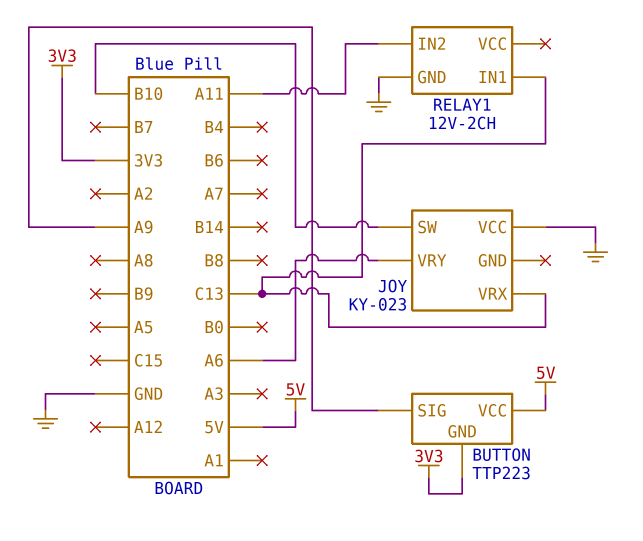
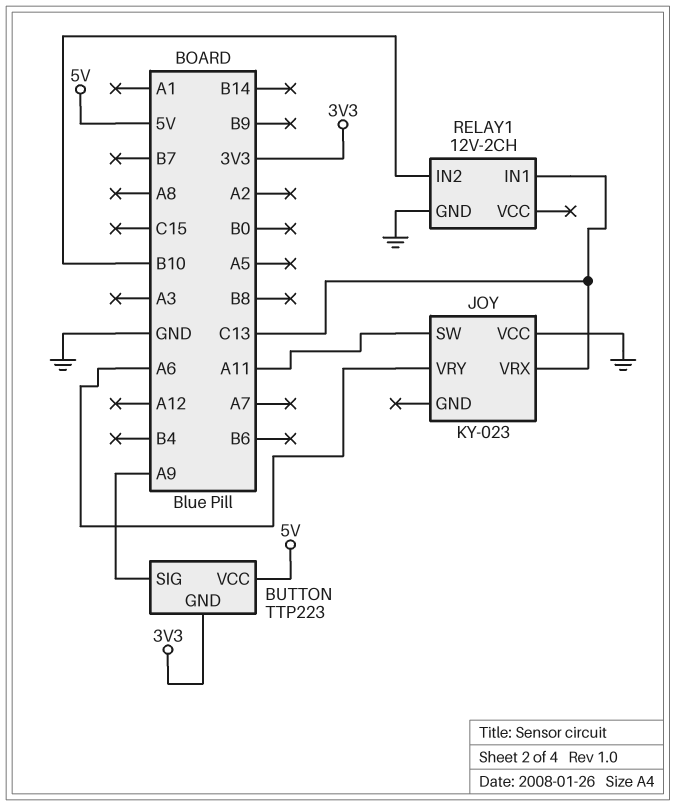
JOY pin SW: B10 -> A11
RELAY1 pin IN2: A11 -> B10

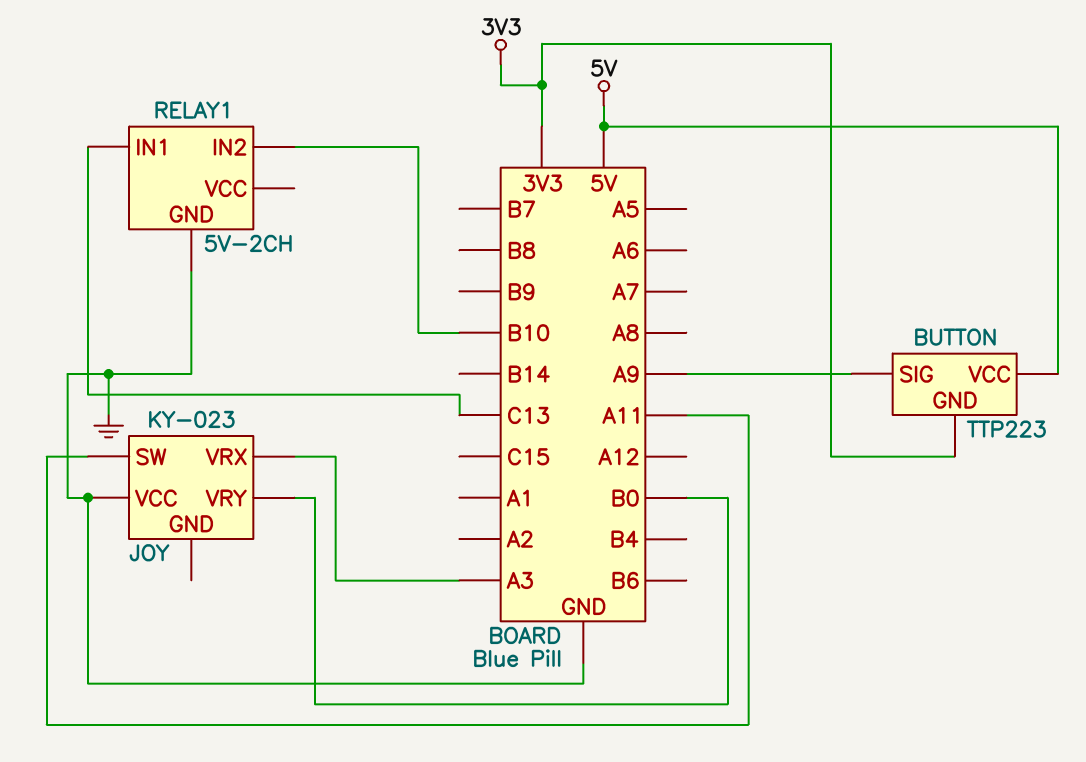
JOY pin VRX: C13 -> A3
JOY pin VRY: A6 -> B0
RELAY1: 12V-2CH -> 5V-2CH

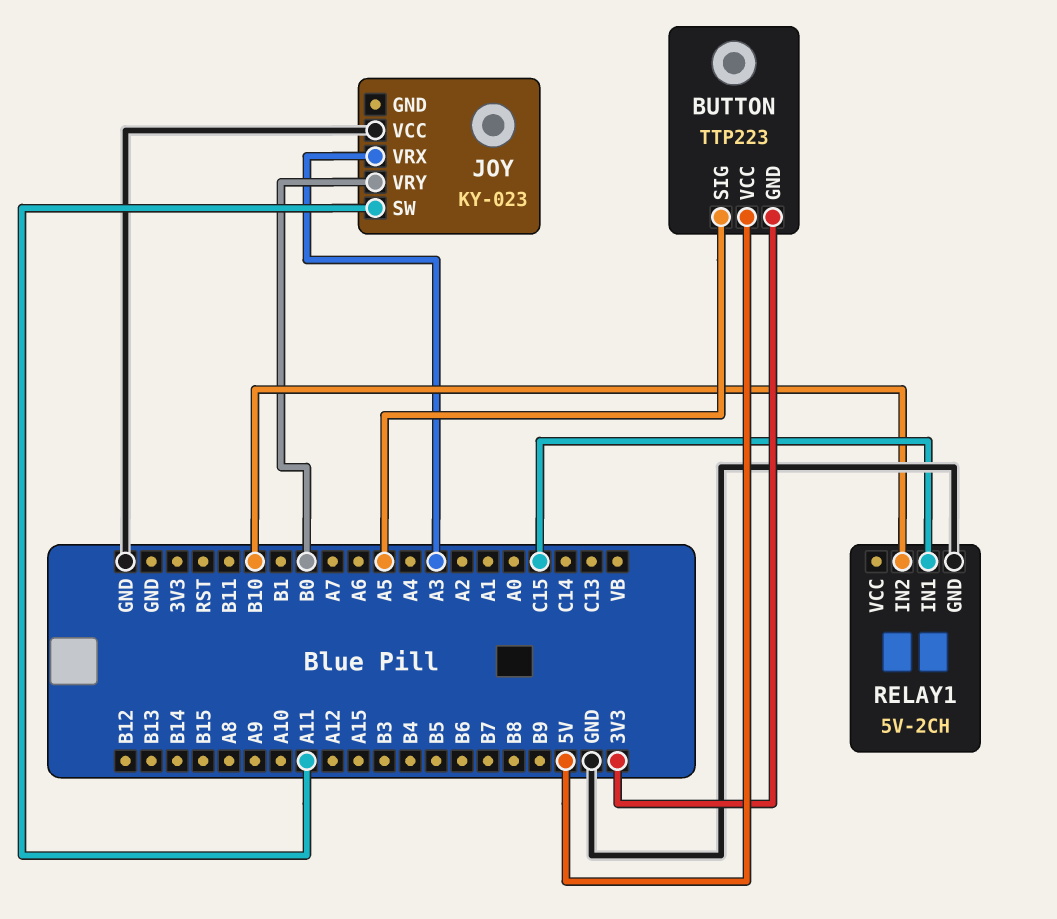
BUTTON pin SIG: A9 -> A5
RELAY1 pin IN1: C13 -> C15

